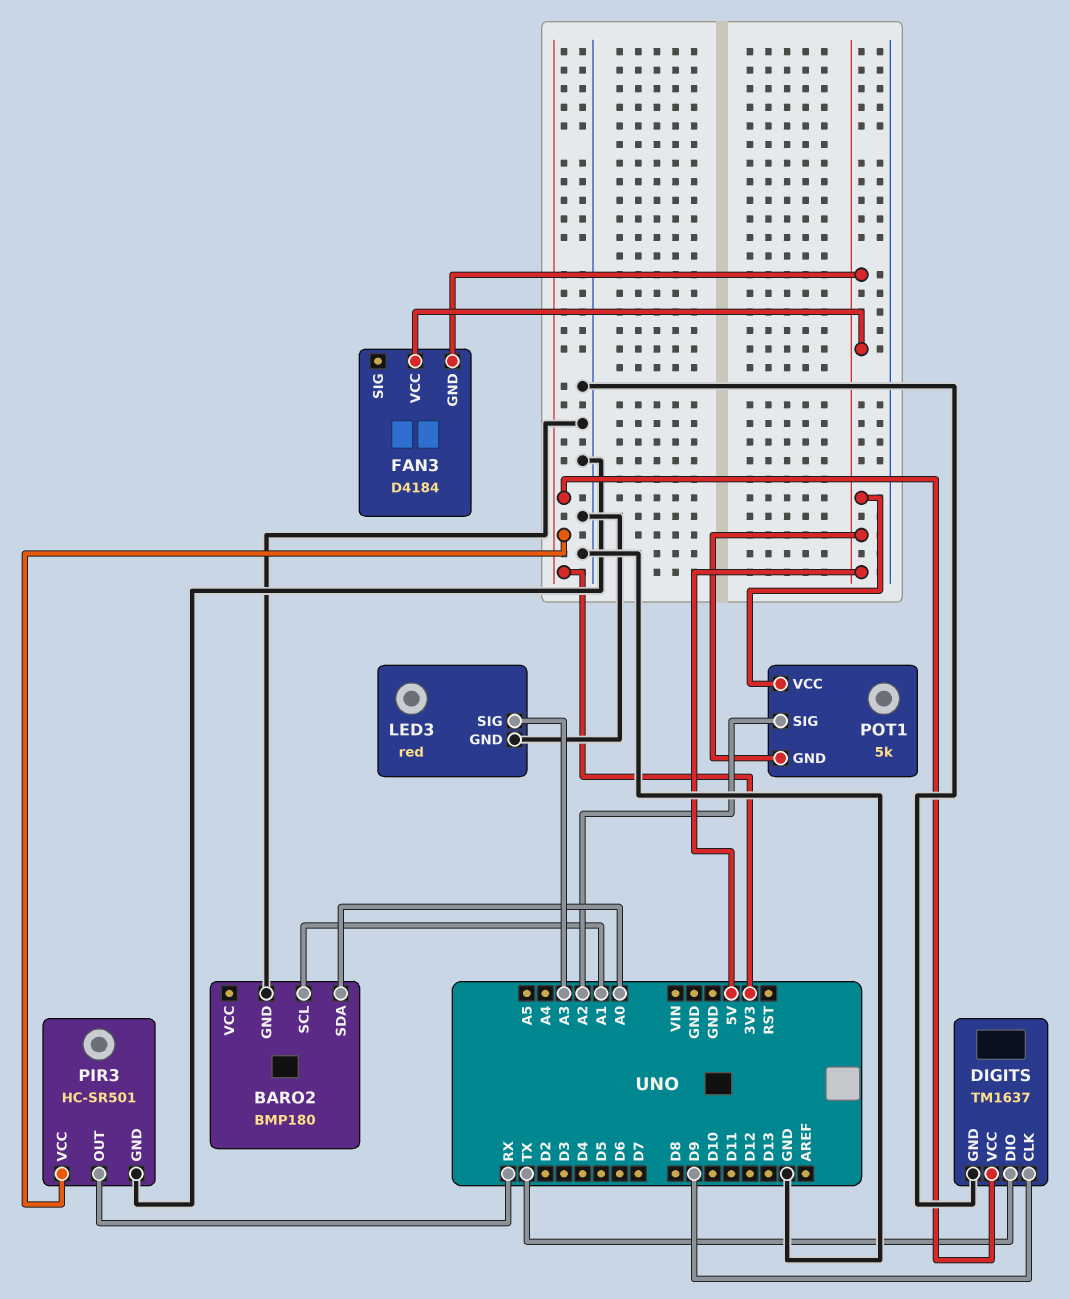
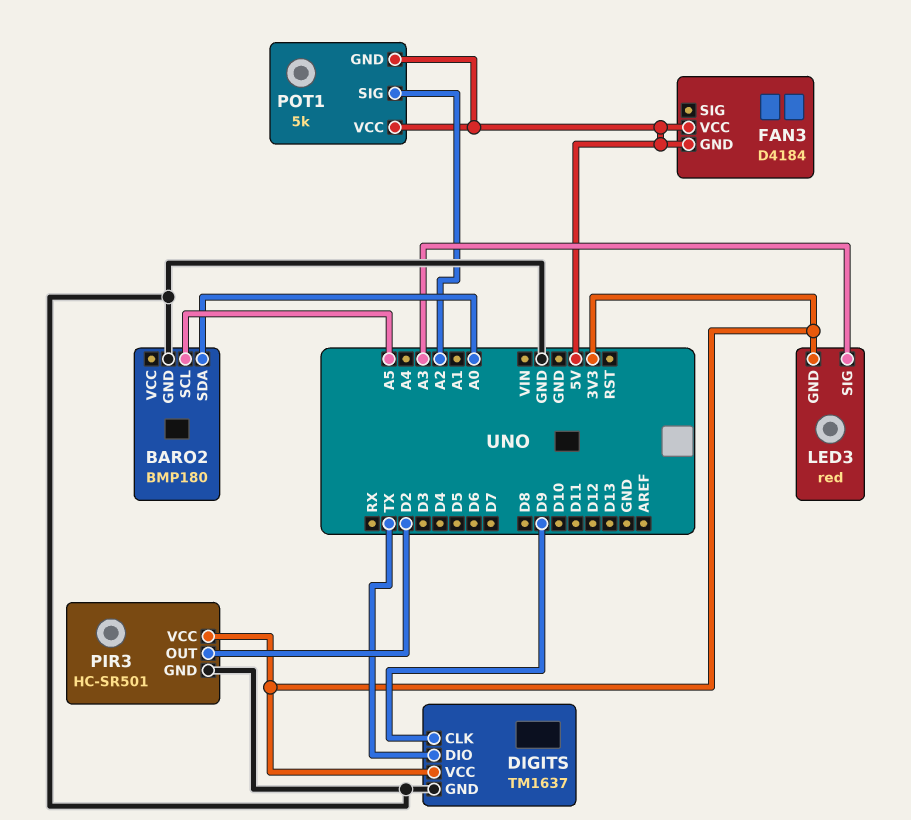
BARO2 pin SCL: A1 -> A5
LED3 pin GND: GND -> 3V3
PIR3 pin OUT: RX -> D2

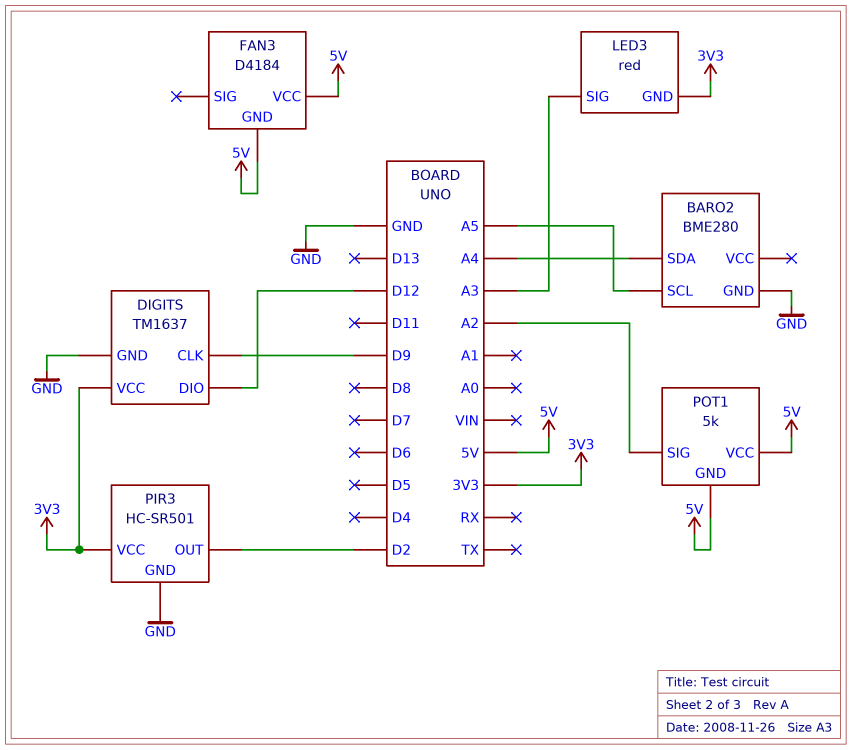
BARO2: BMP180 -> BME280
BARO2 pin SDA: A0 -> A4
DIGITS pin DIO: TX -> D12

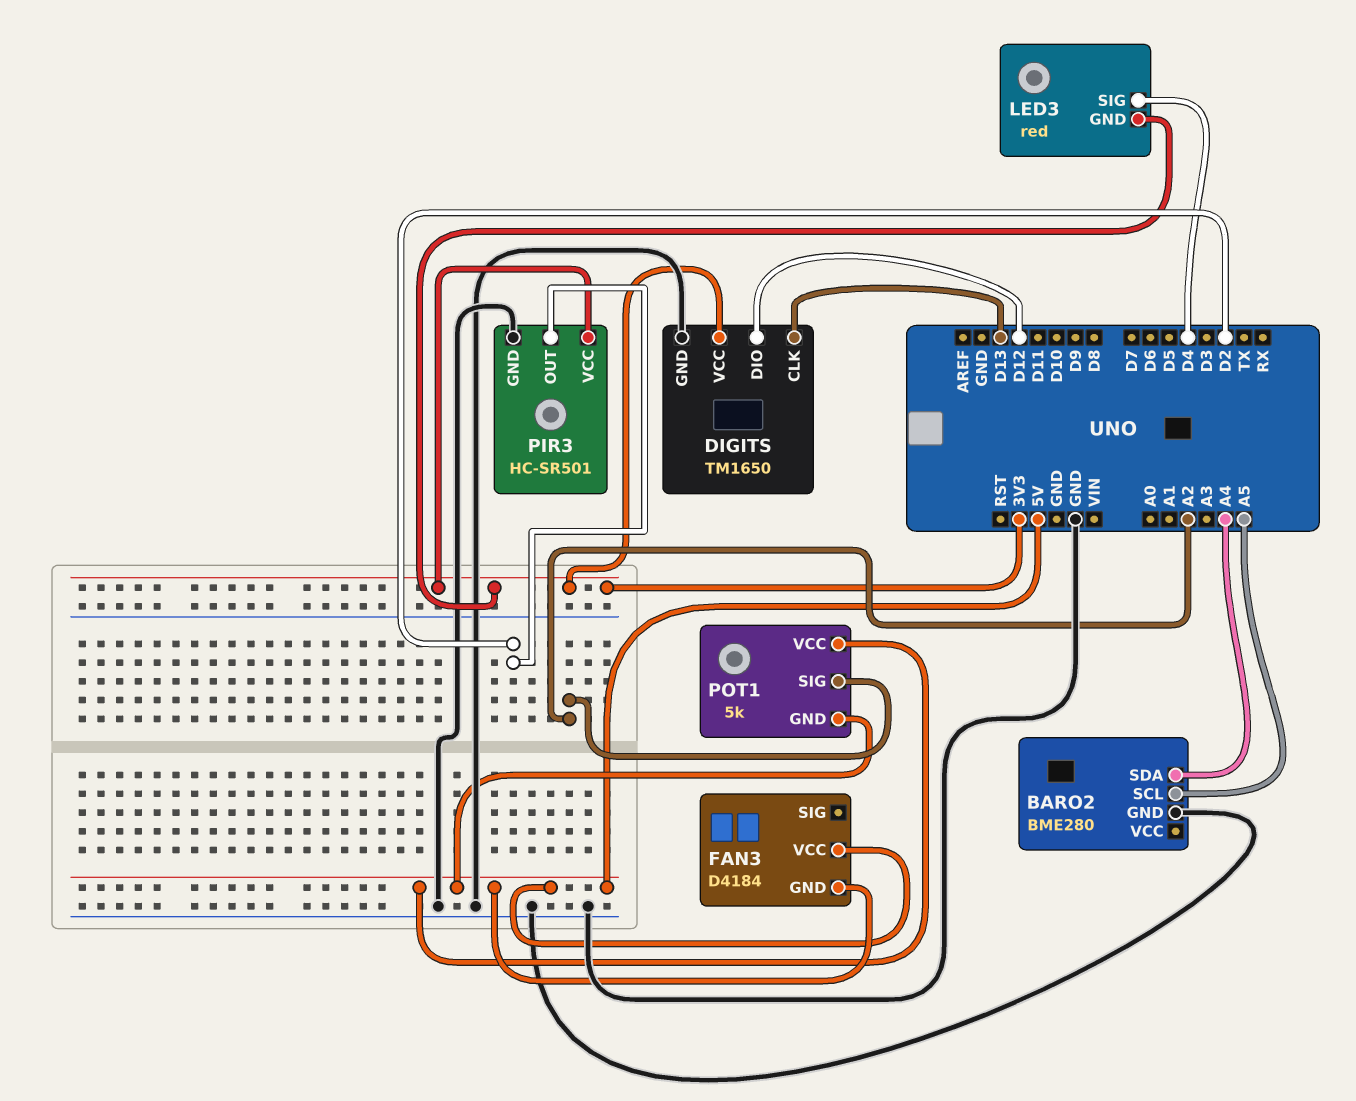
DIGITS: TM1637 -> TM1650
DIGITS pin CLK: D9 -> D13
LED3 pin SIG: A3 -> D4

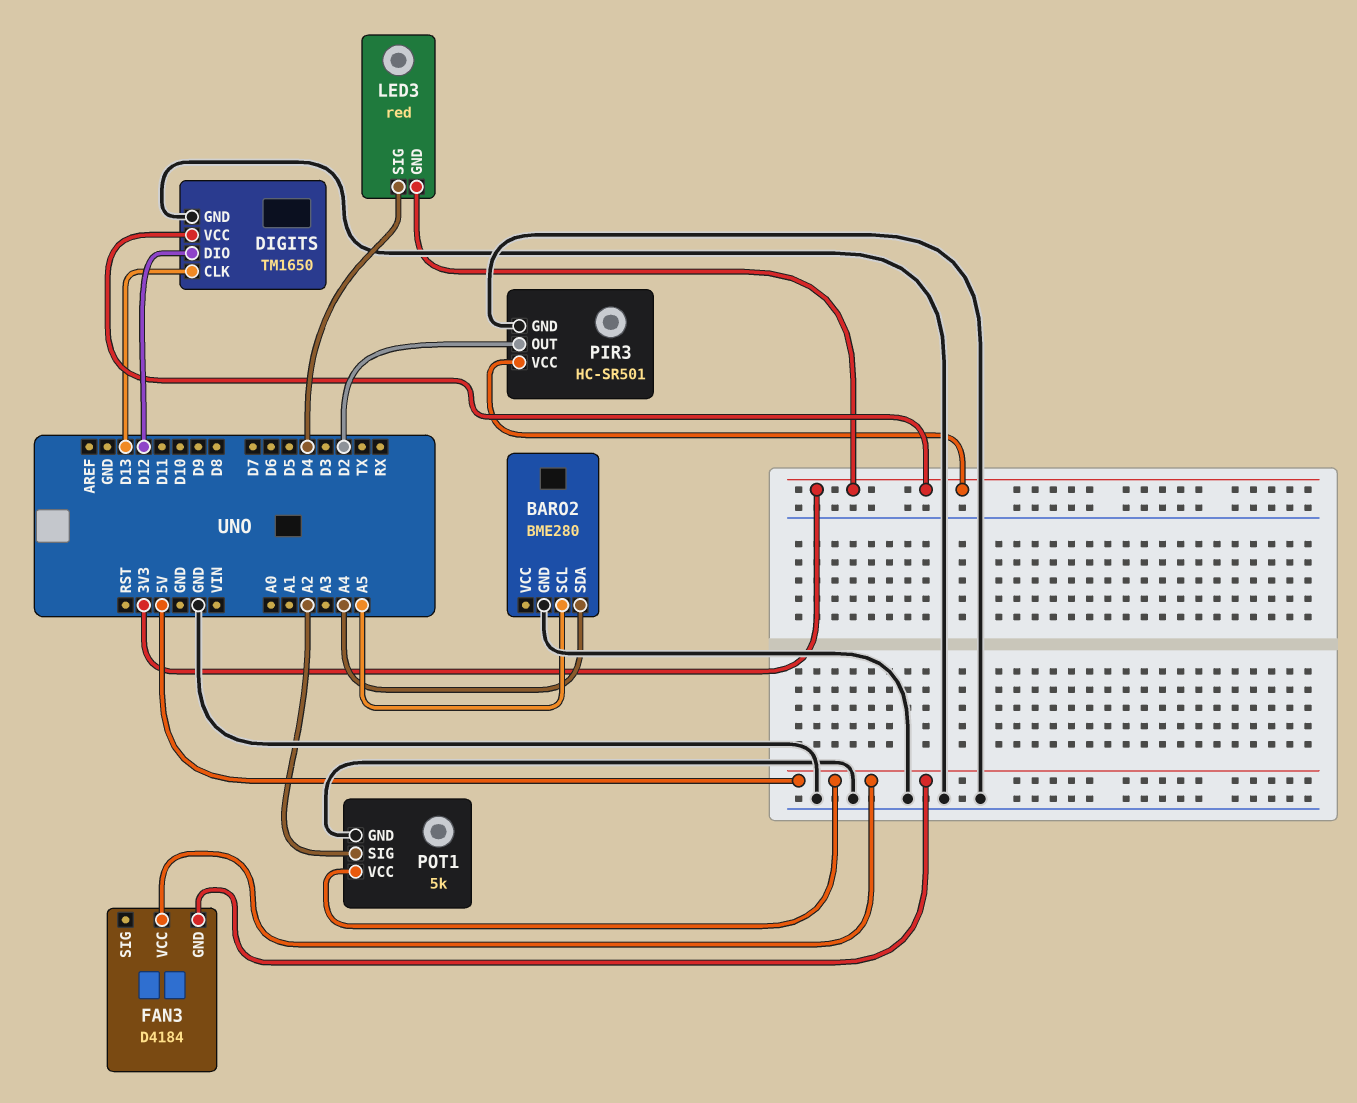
POT1 pin GND: 5V -> GND

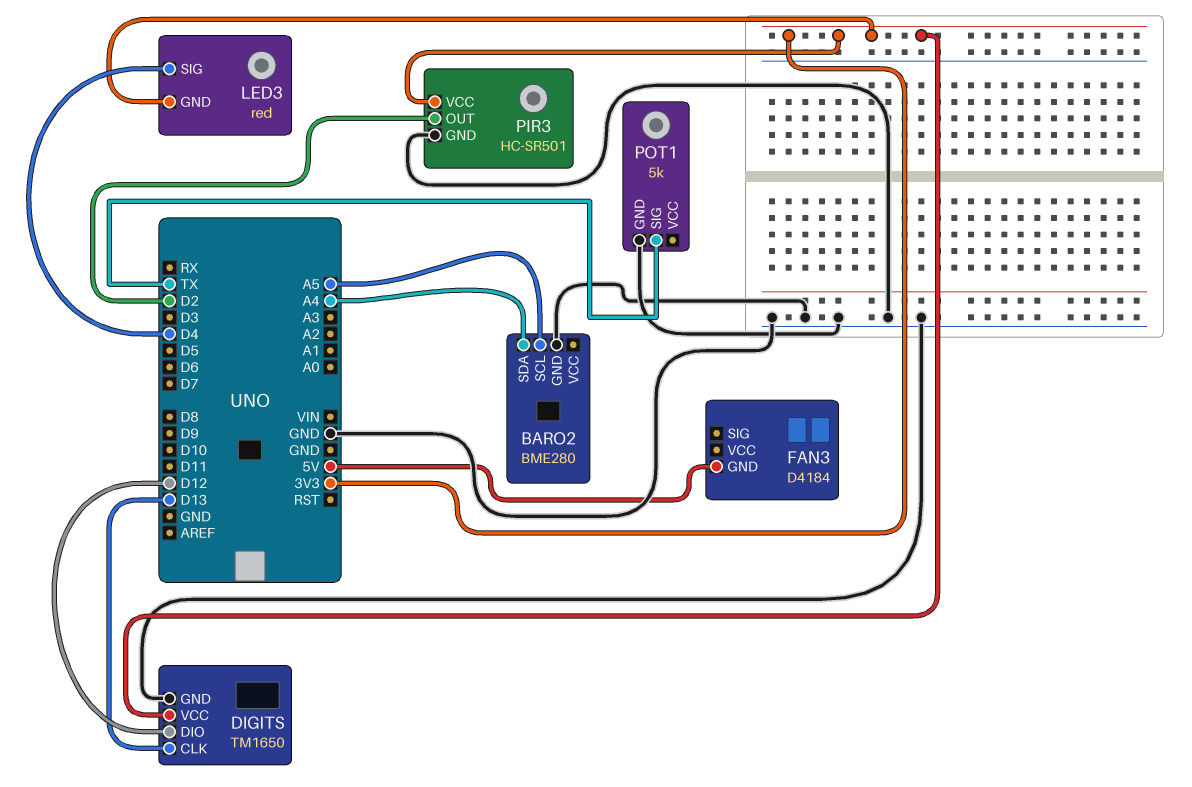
FAN3 pin VCC: 5V -> none
POT1 pin SIG: A2 -> TX
POT1 pin VCC: 5V -> none

